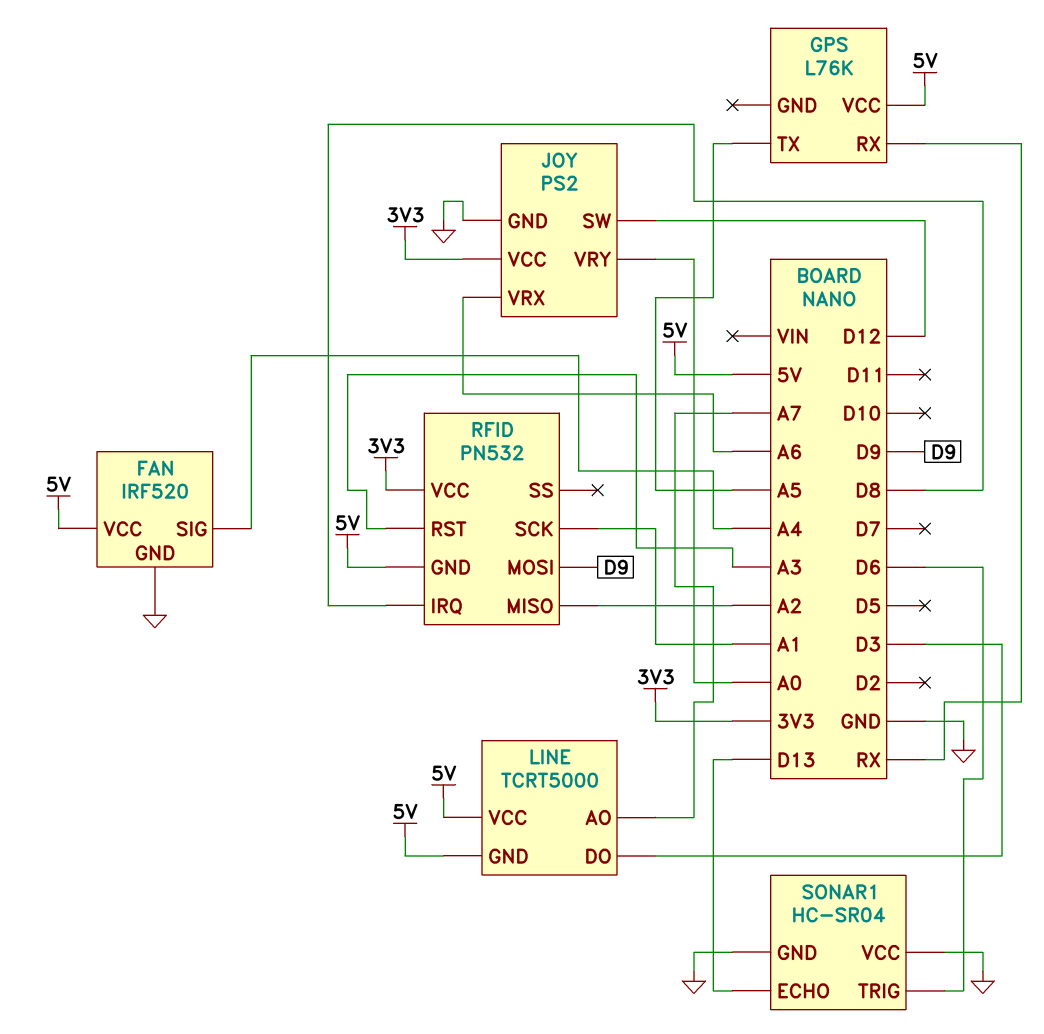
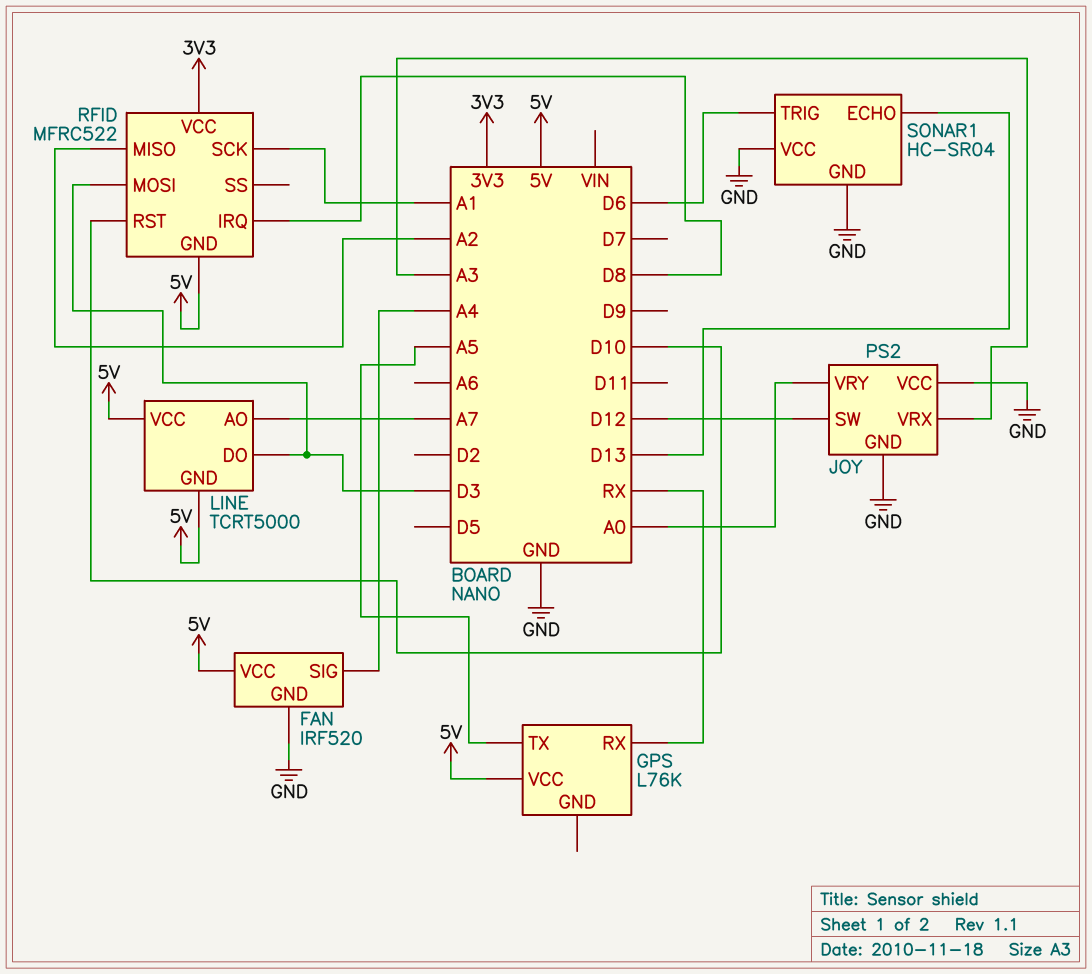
JOY pin VCC: 3V3 -> GND
JOY pin VRX: A6 -> A3
RFID: PN532 -> MFRC522
RFID pin MOSI: D9 -> D3
RFID pin RST: A3 -> D10

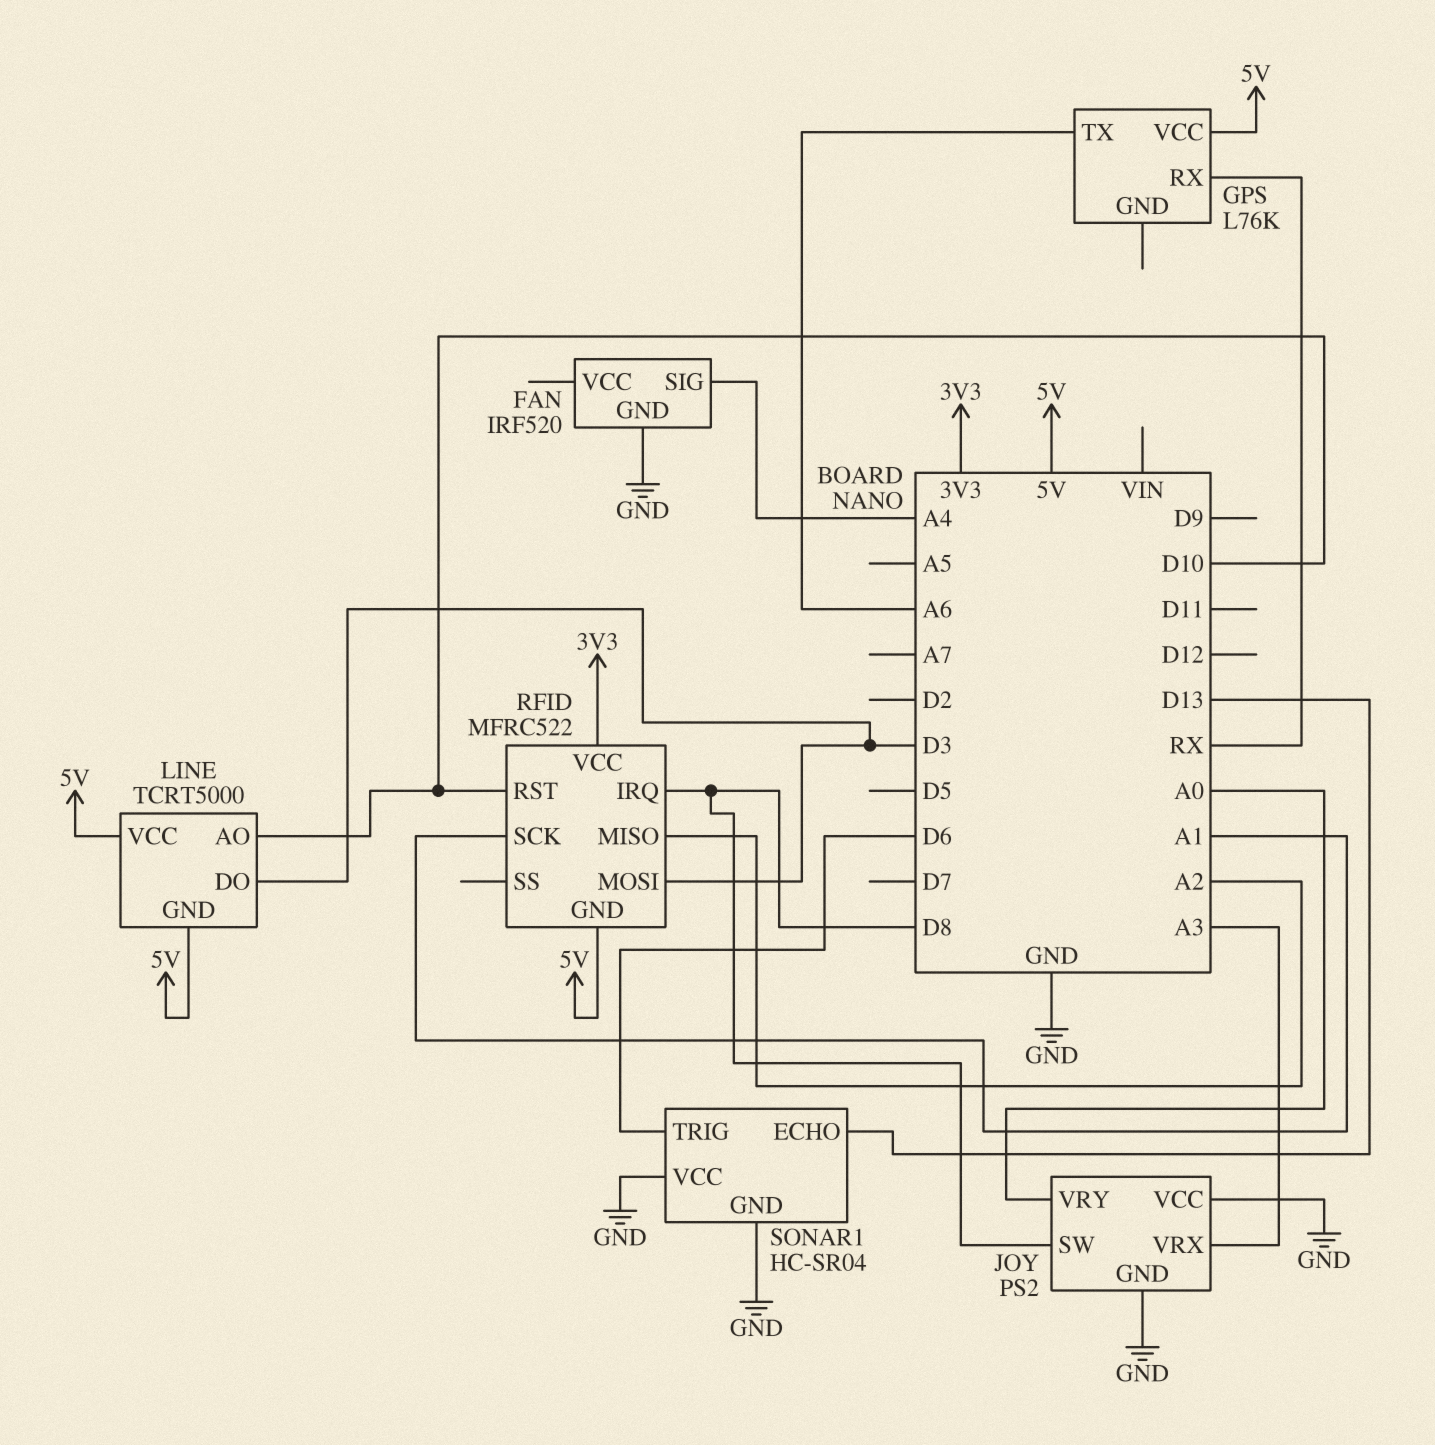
FAN pin VCC: 5V -> none
GPS pin TX: A5 -> A6
JOY pin SW: D12 -> D8
LINE pin AO: A7 -> D10

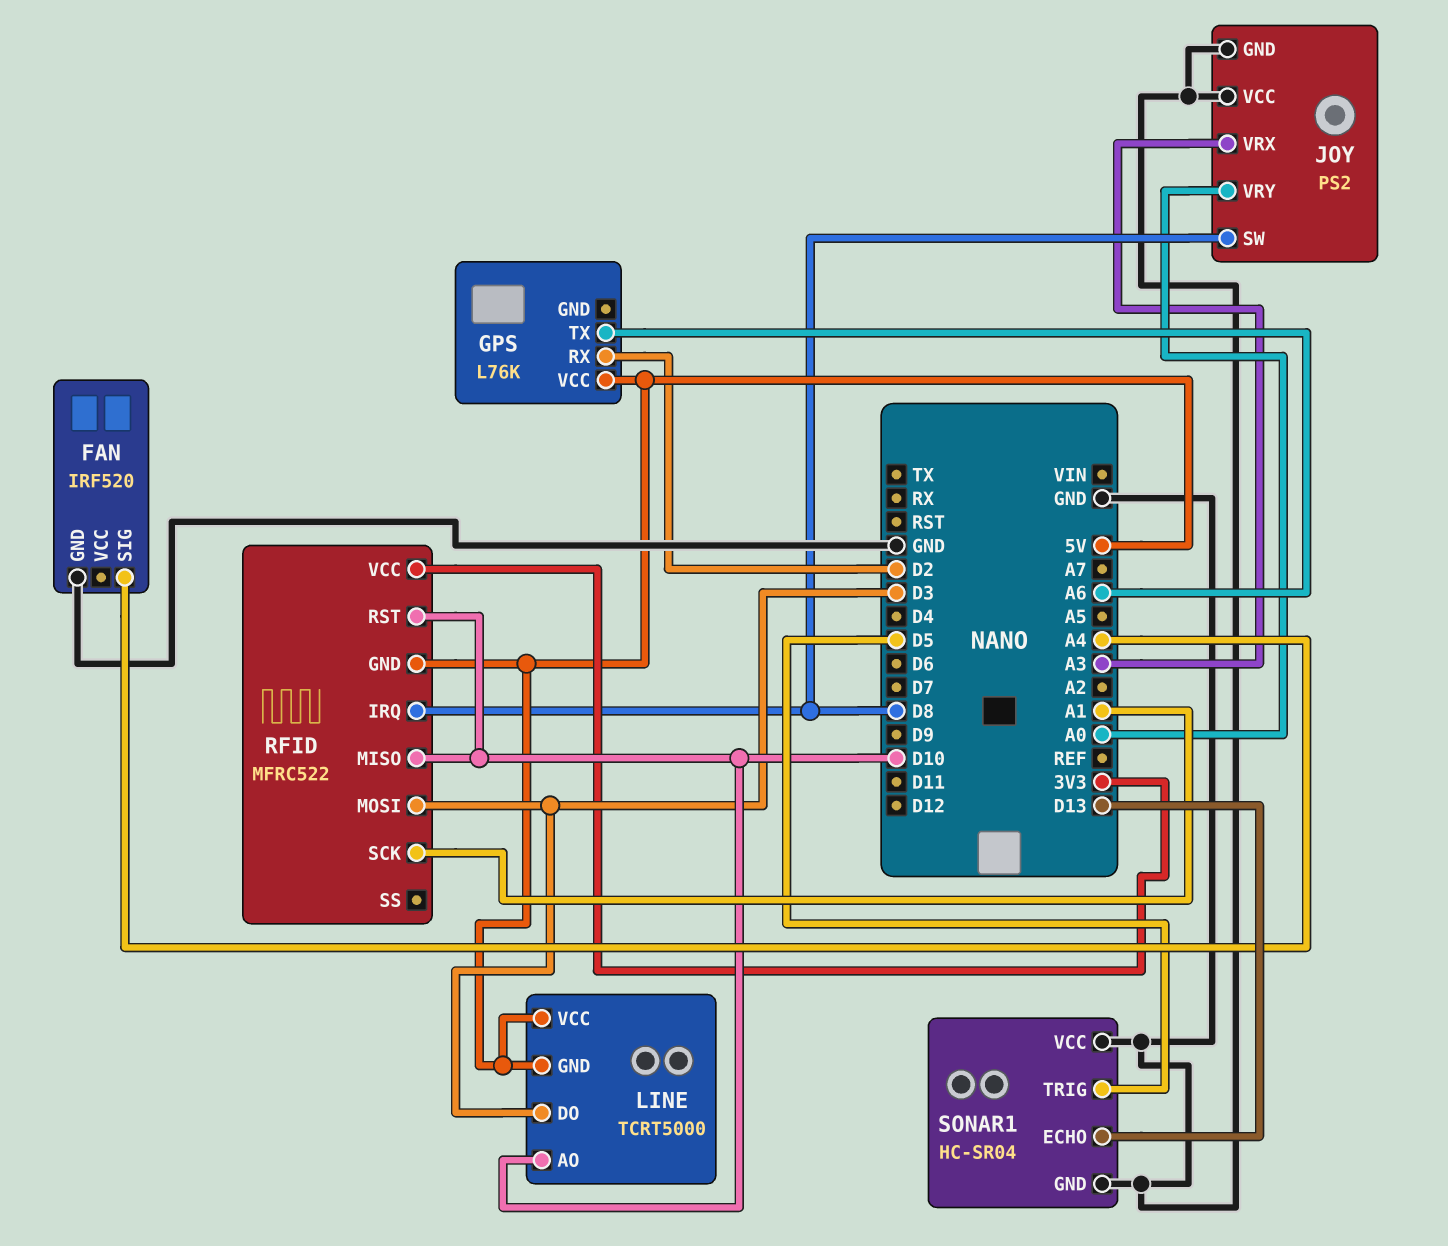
GPS pin RX: RX -> D2
RFID pin MISO: A2 -> D10
SONAR1 pin TRIG: D6 -> D5

